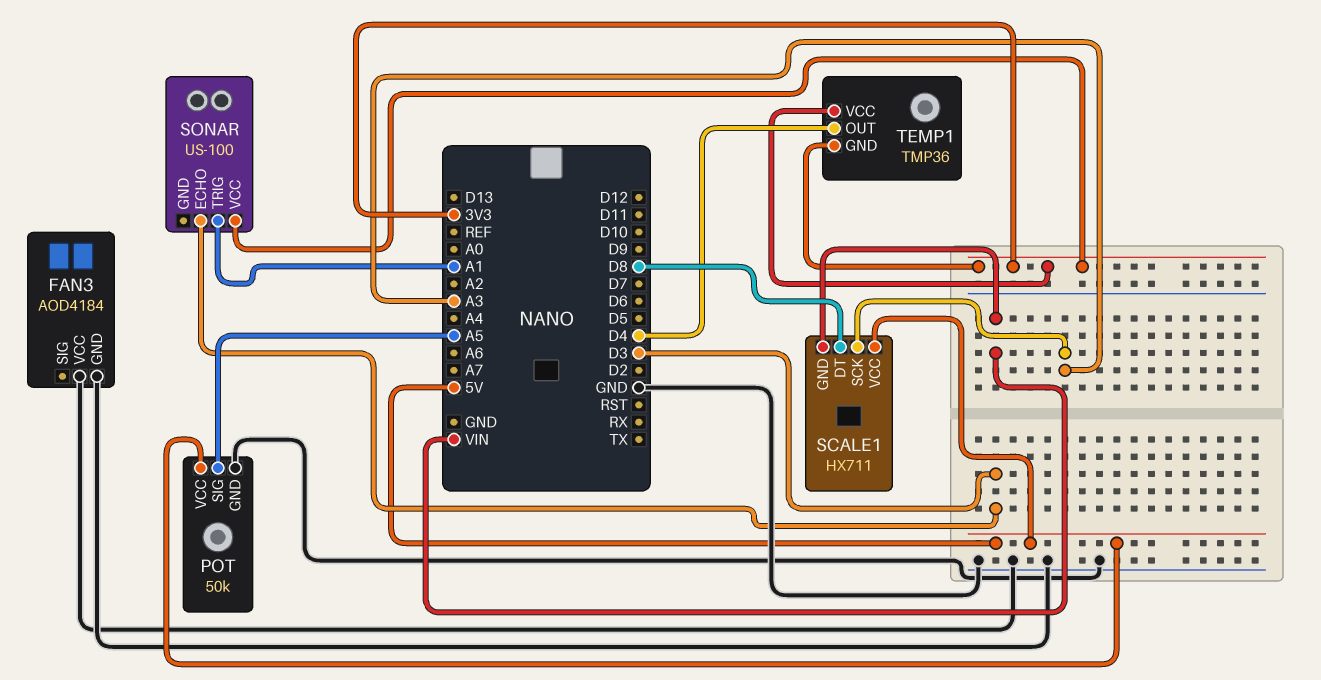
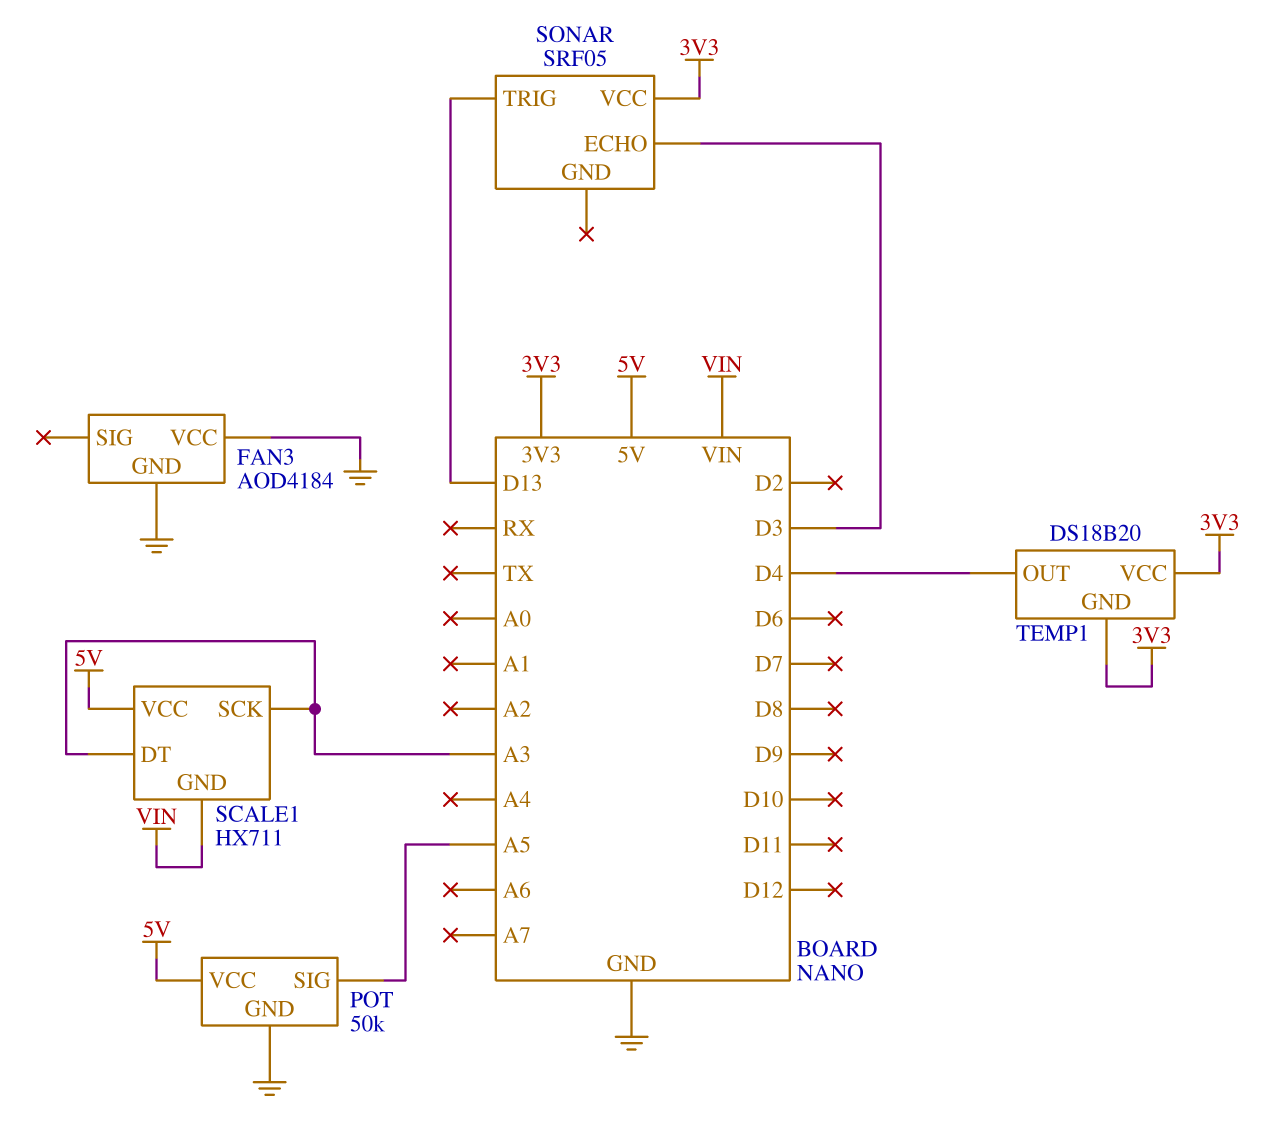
SCALE1 pin DT: D8 -> A3
SONAR: US-100 -> SRF05
SONAR pin TRIG: A1 -> D13
TEMP1: TMP36 -> DS18B20

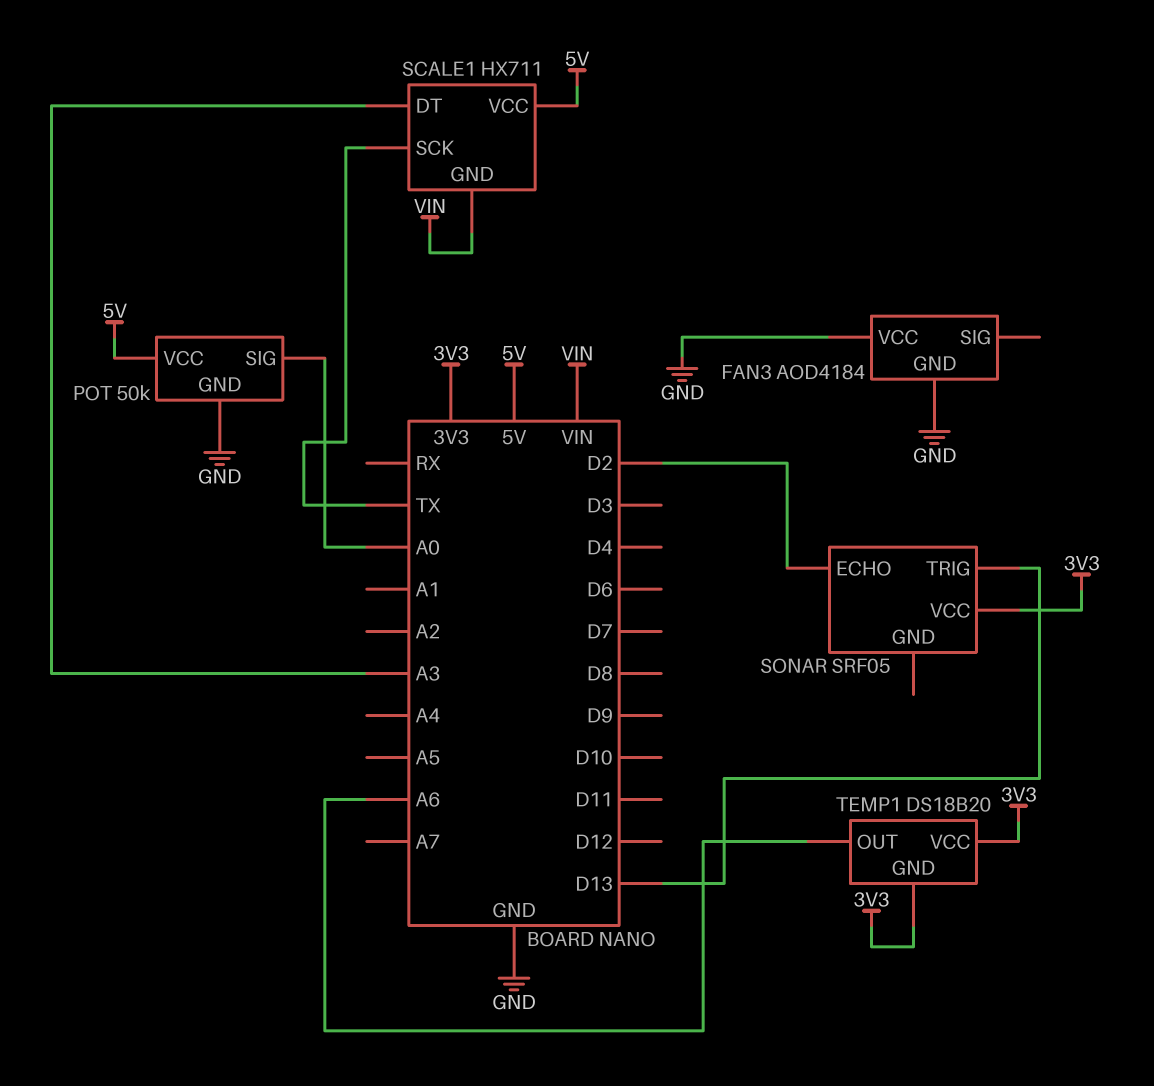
POT pin SIG: A5 -> A0
SCALE1 pin SCK: A3 -> TX
SONAR pin ECHO: D3 -> D2
TEMP1 pin OUT: D4 -> A6

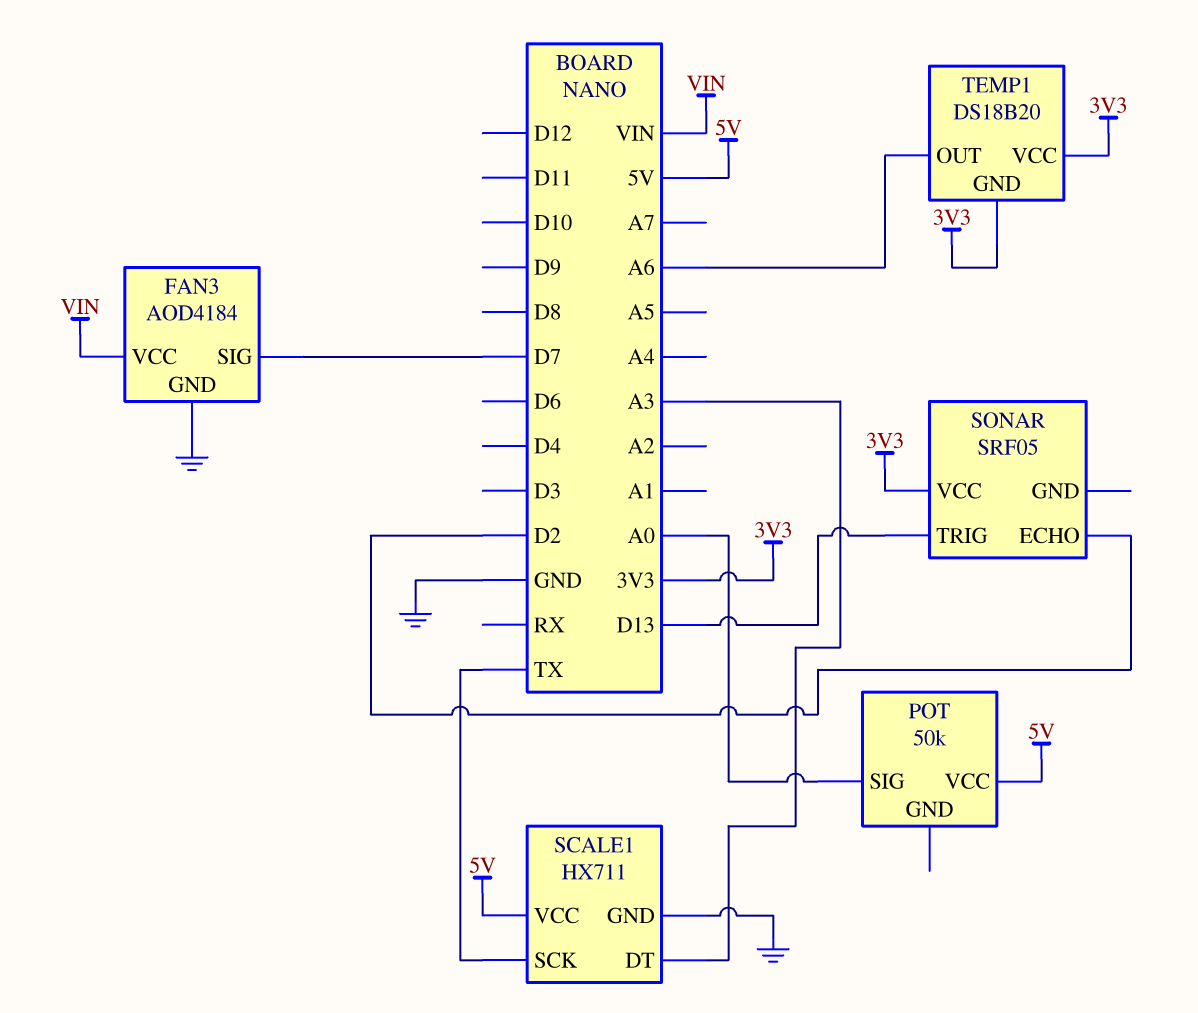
FAN3 pin SIG: none -> D7
FAN3 pin VCC: GND -> VIN
POT pin GND: GND -> none
SCALE1 pin GND: VIN -> GND

